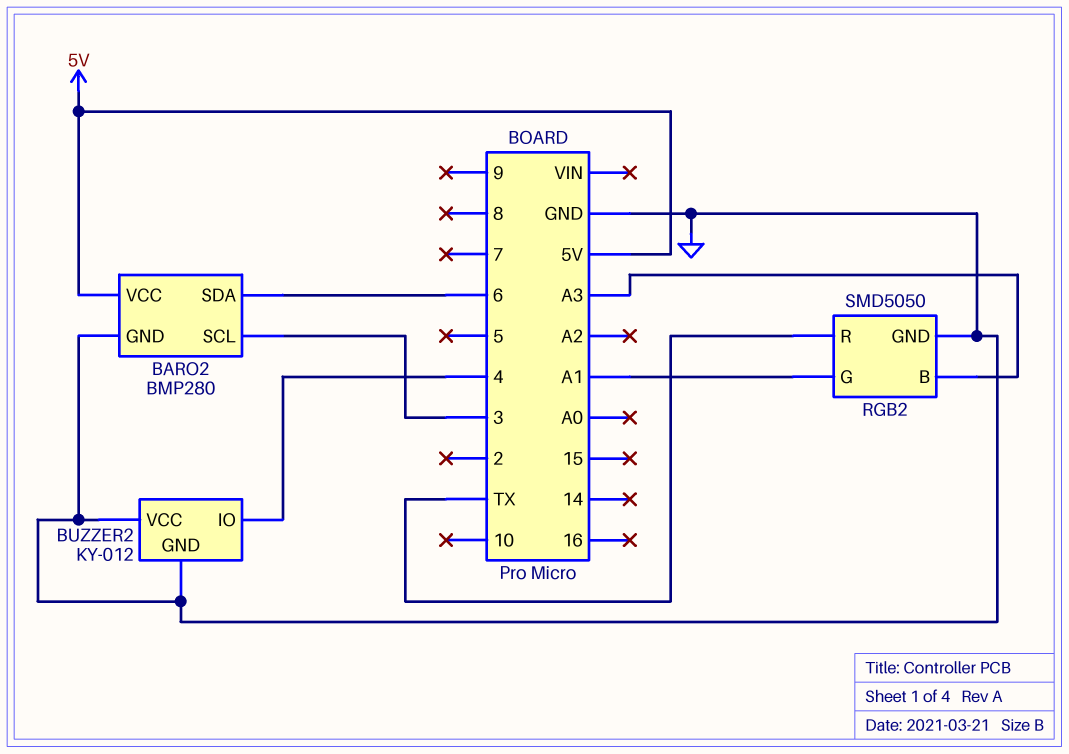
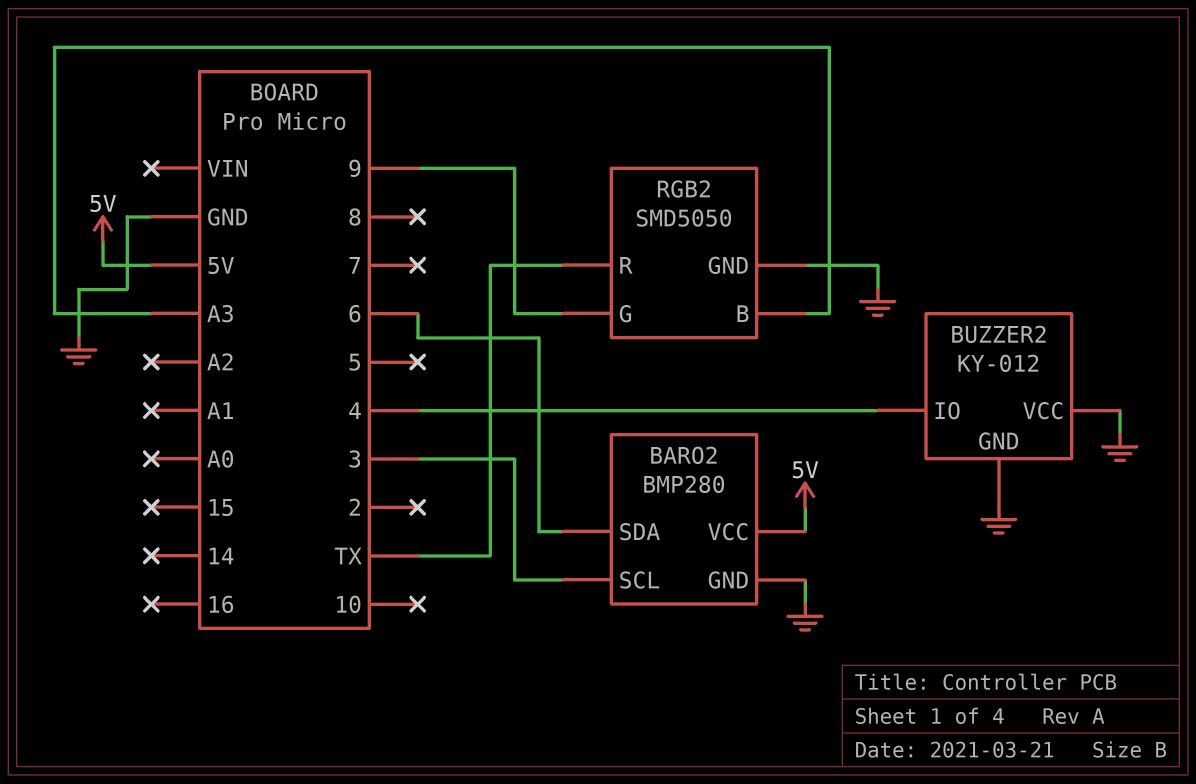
RGB2 pin G: A1 -> 9

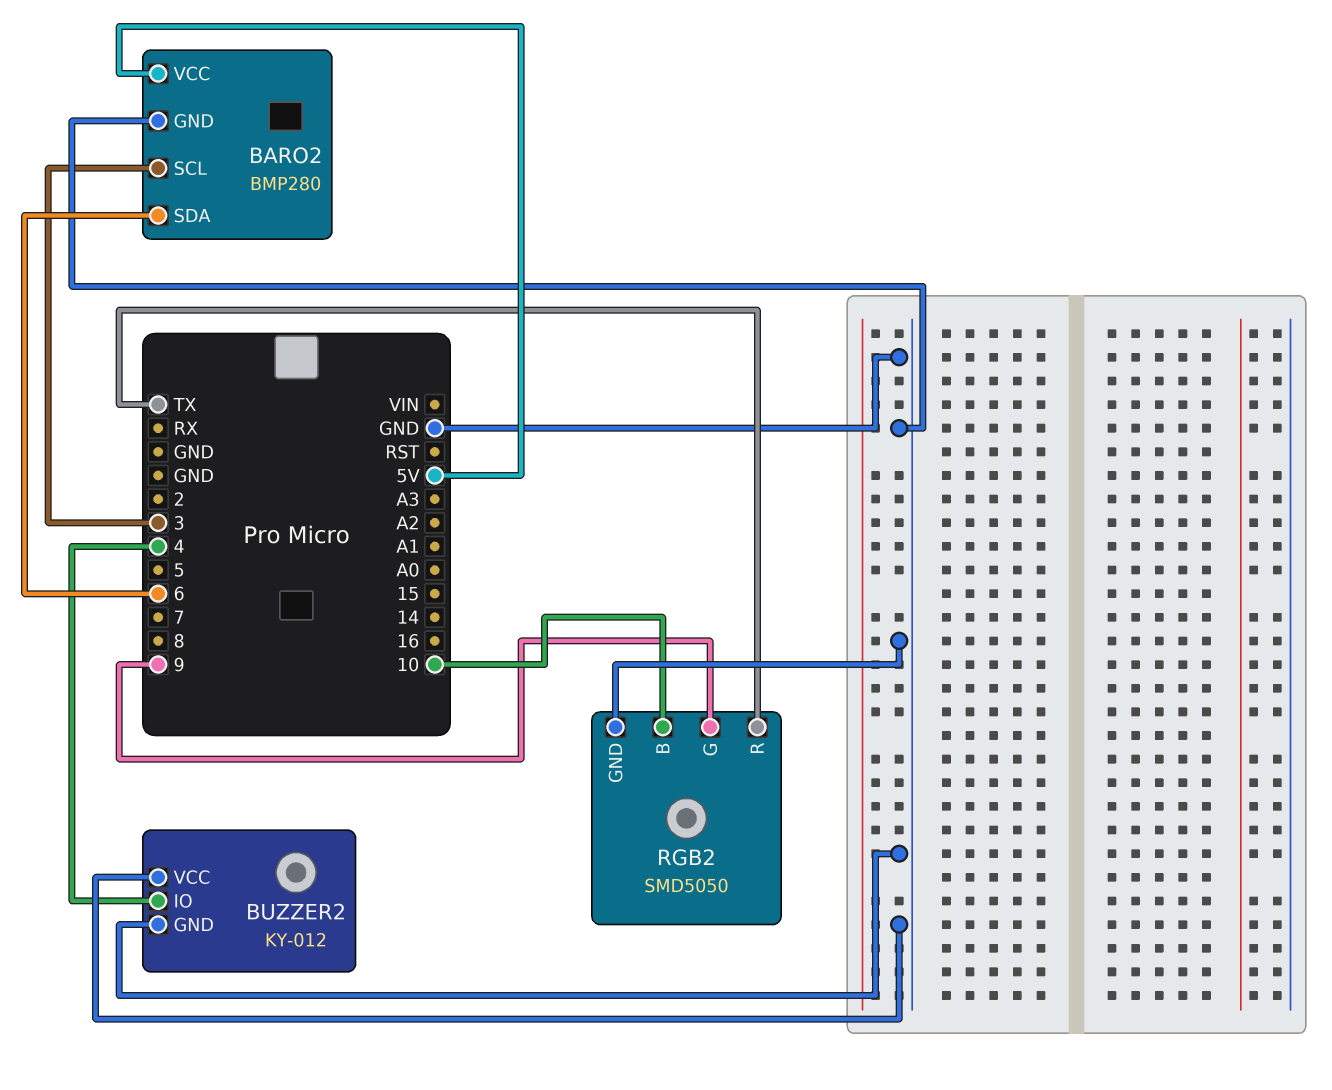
RGB2 pin B: A3 -> 10

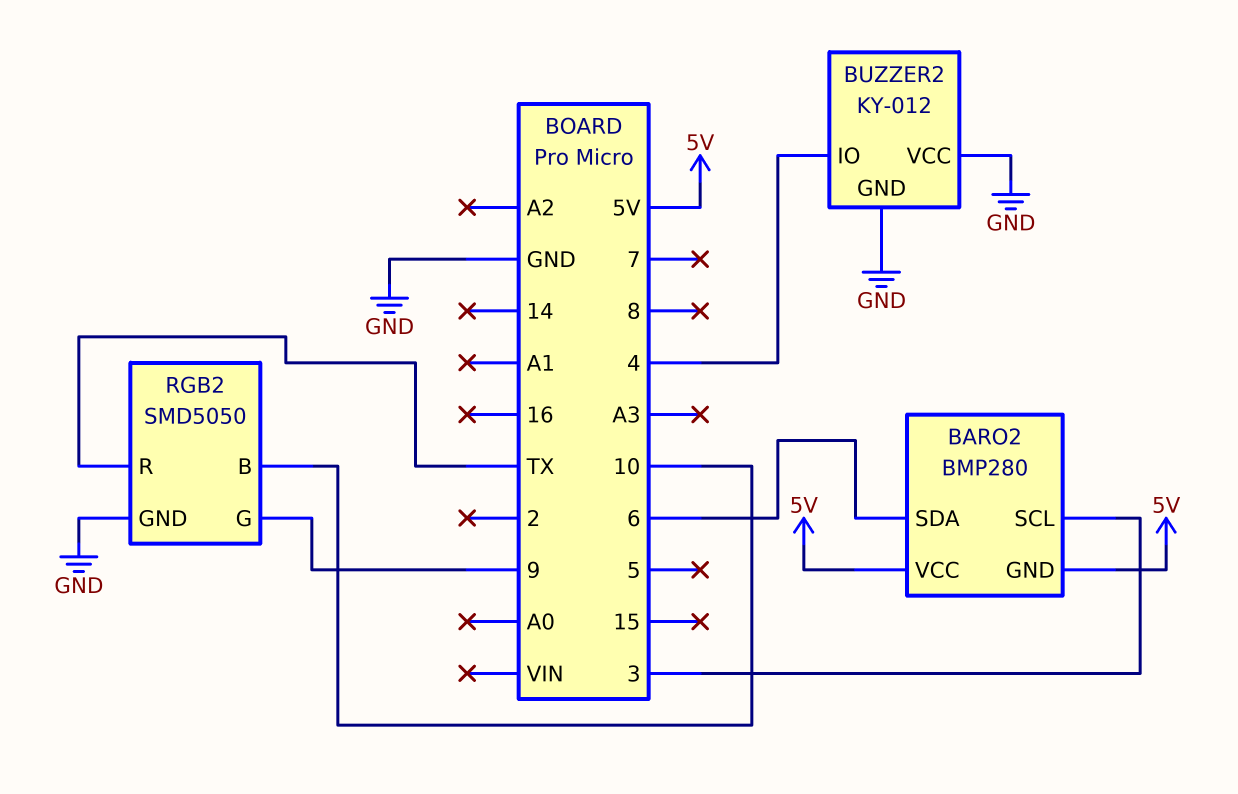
BARO2 pin GND: GND -> 5V

